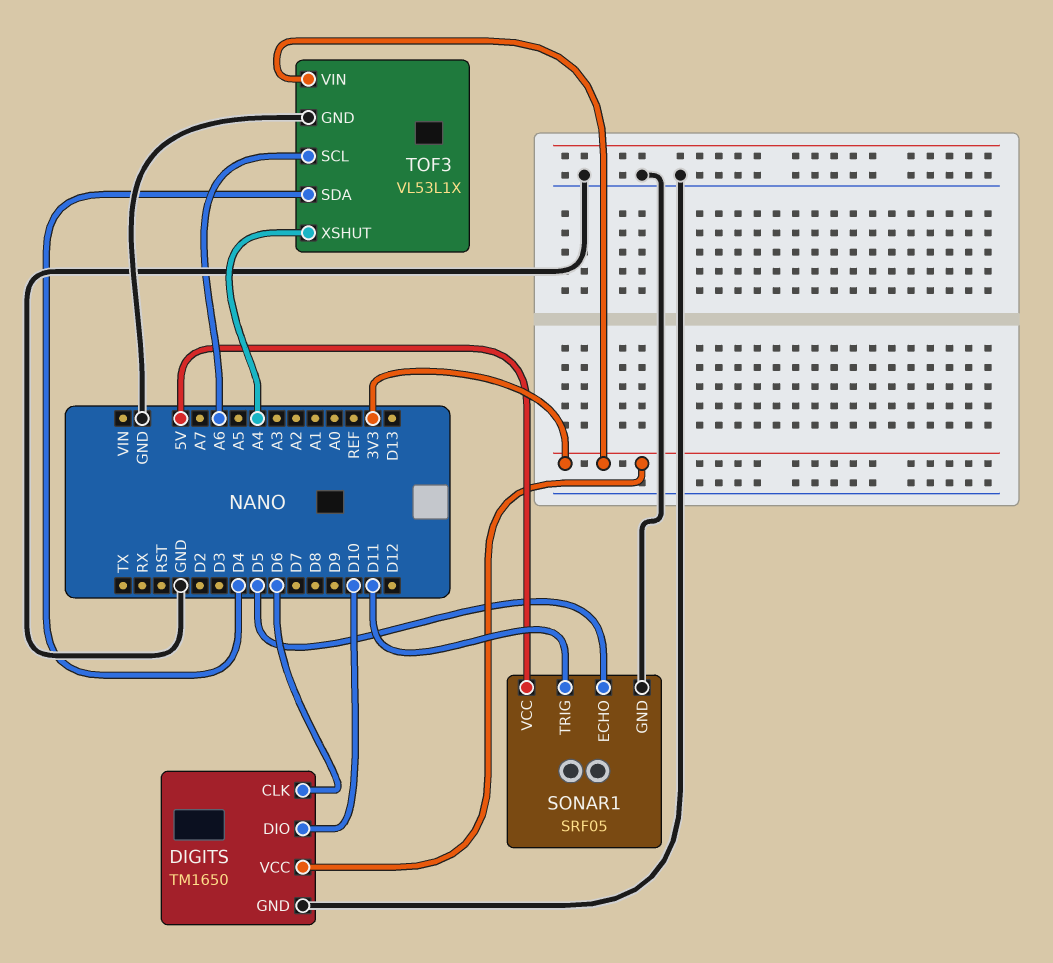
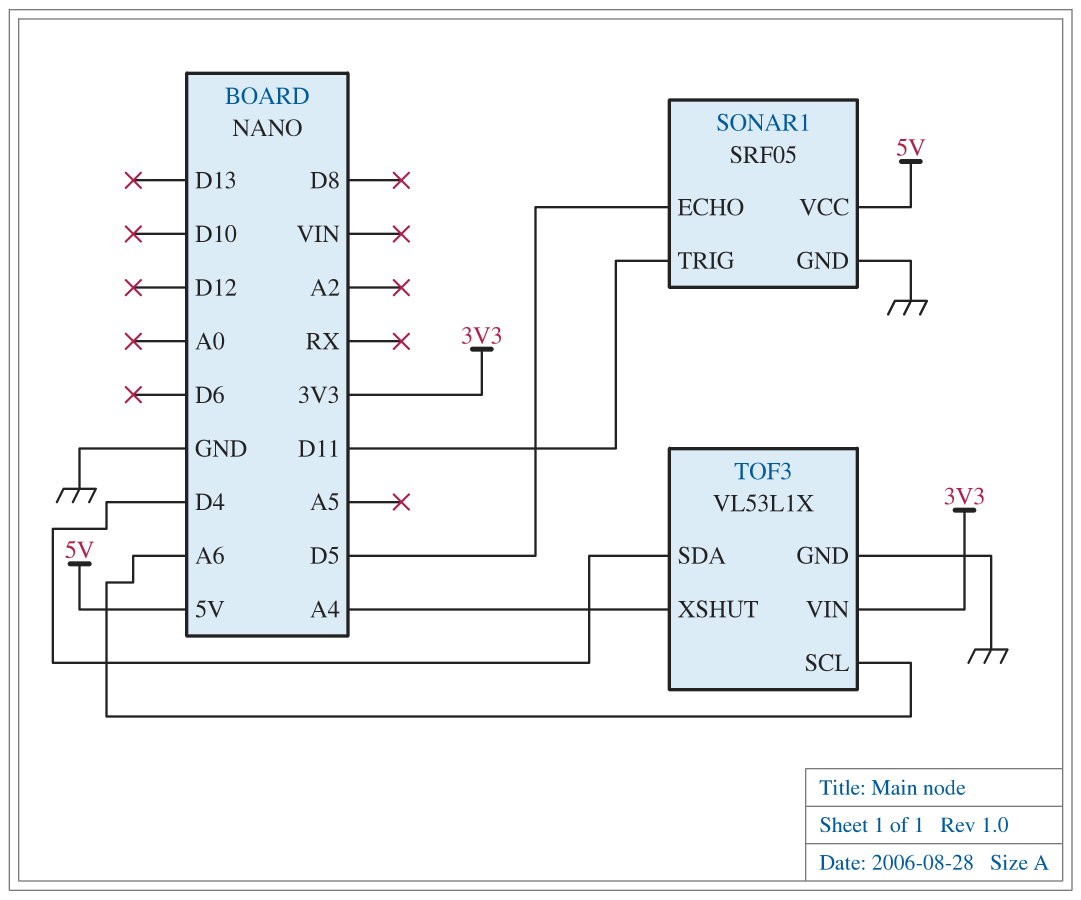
DIGITS: TM1650 -> none
DIGITS pin CLK: D6 -> none
DIGITS pin DIO: D10 -> none
DIGITS pin GND: GND -> none
DIGITS pin VCC: 3V3 -> none

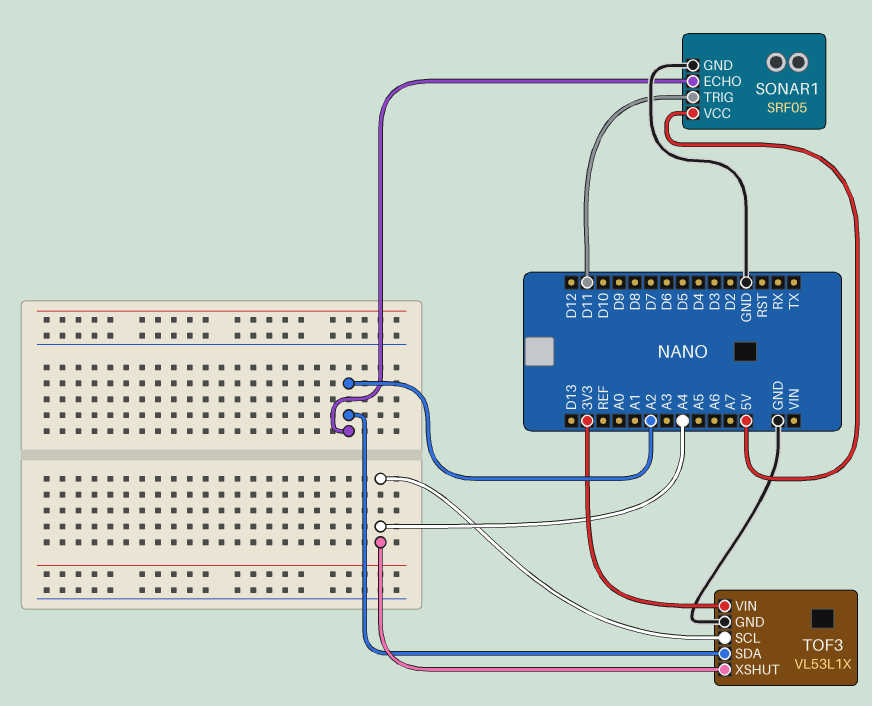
SONAR1 pin ECHO: D5 -> A2
TOF3 pin SCL: A6 -> A4
TOF3 pin SDA: D4 -> A2

